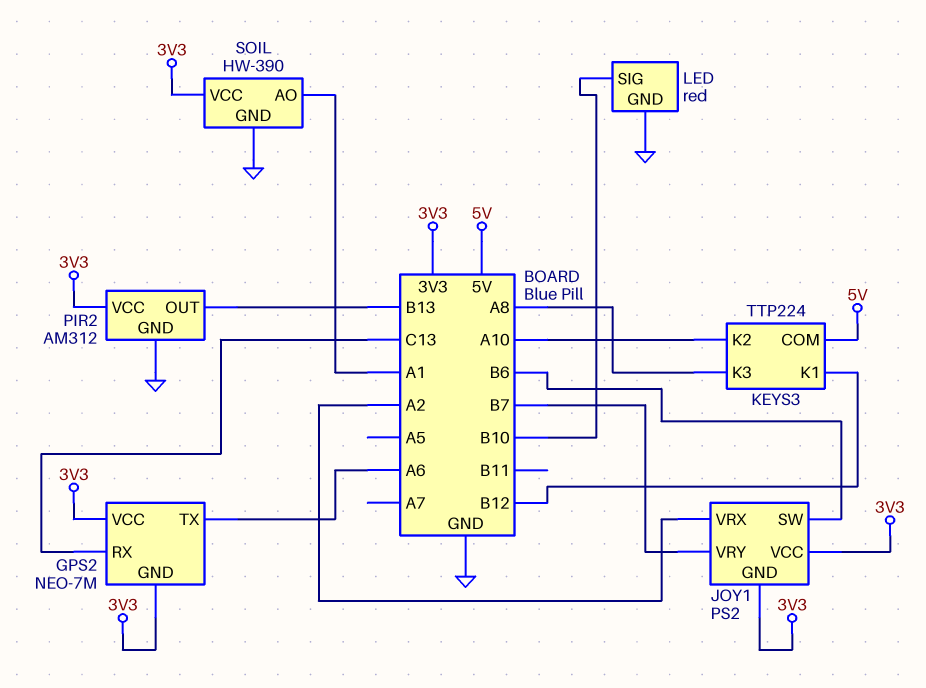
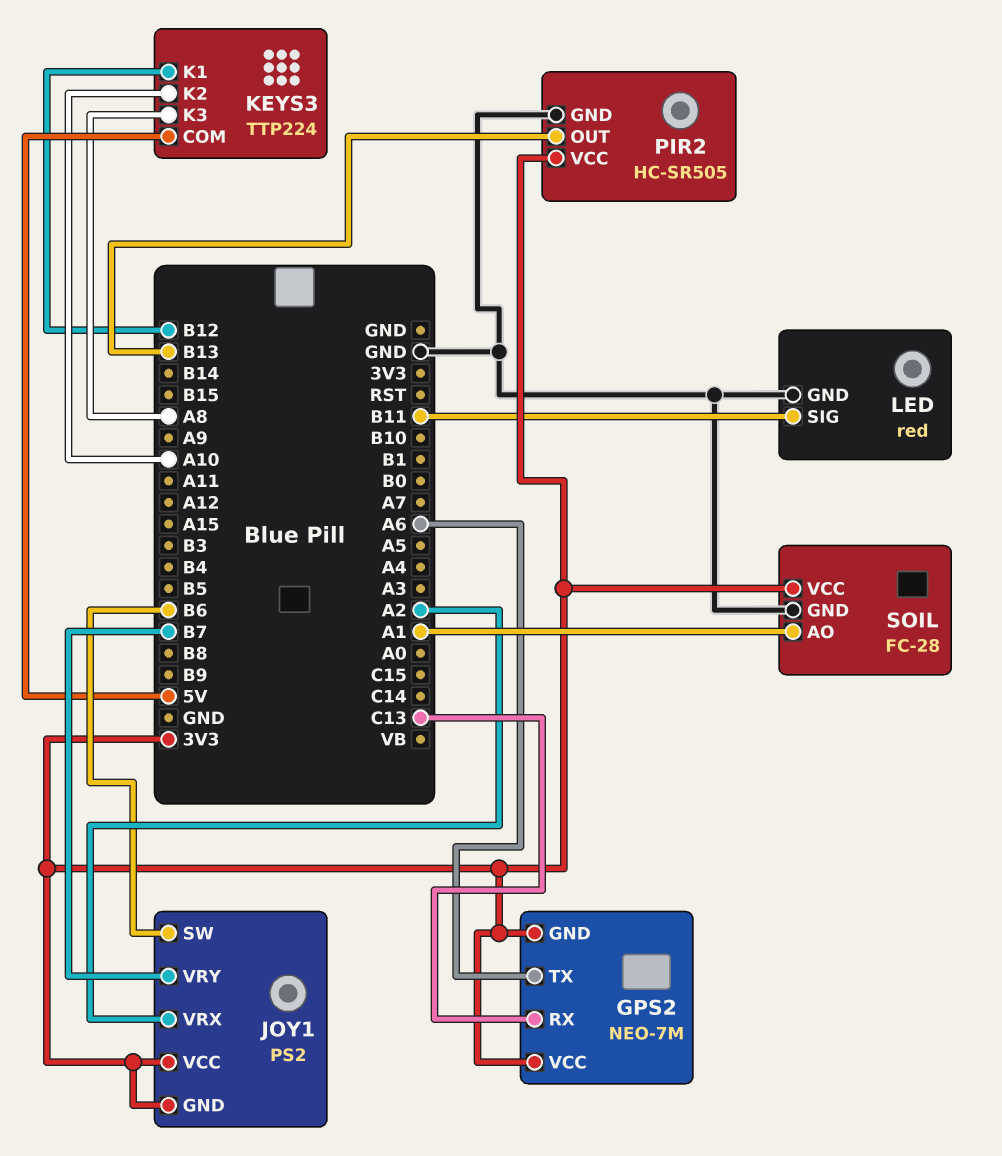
LED pin SIG: B10 -> B11
PIR2: AM312 -> HC-SR505
SOIL: HW-390 -> FC-28

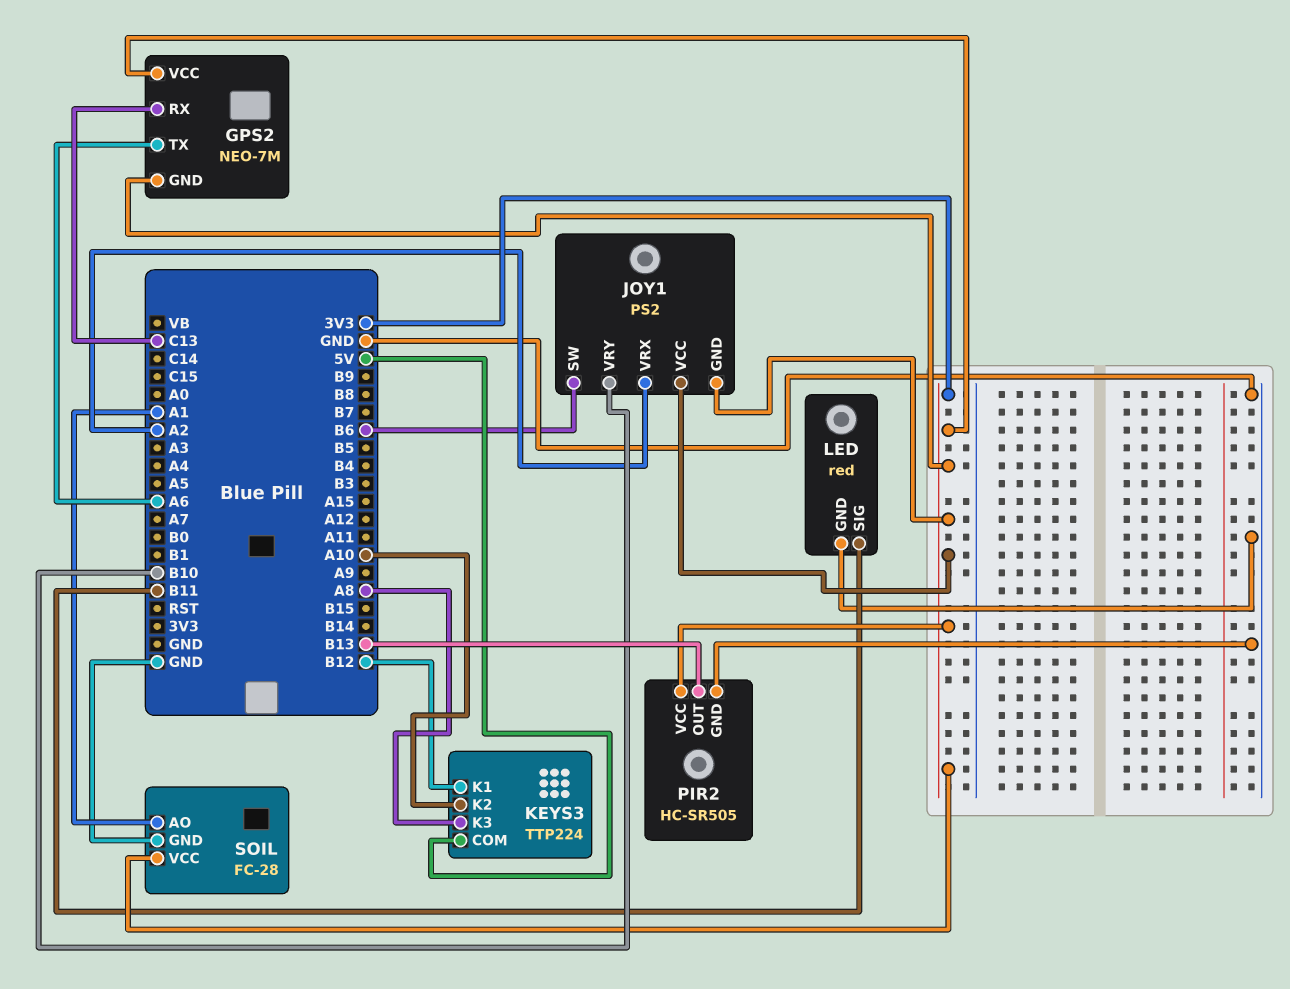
JOY1 pin VRY: B7 -> B10

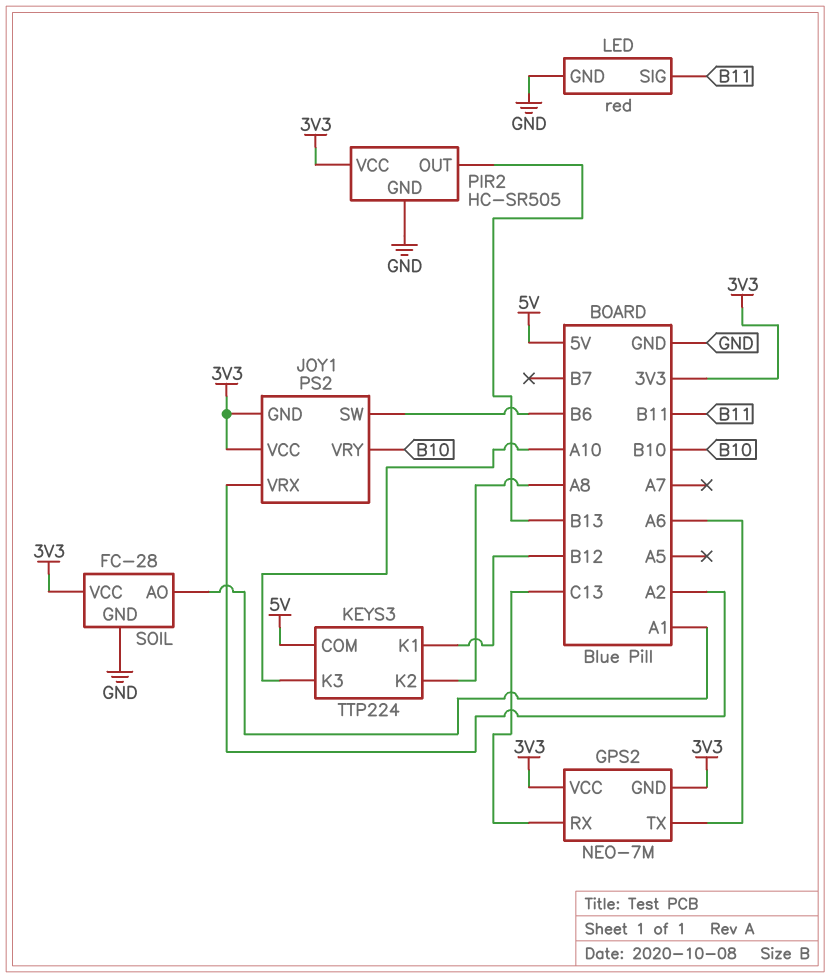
KEYS3 pin K2: A10 -> A8
KEYS3 pin K3: A8 -> A10

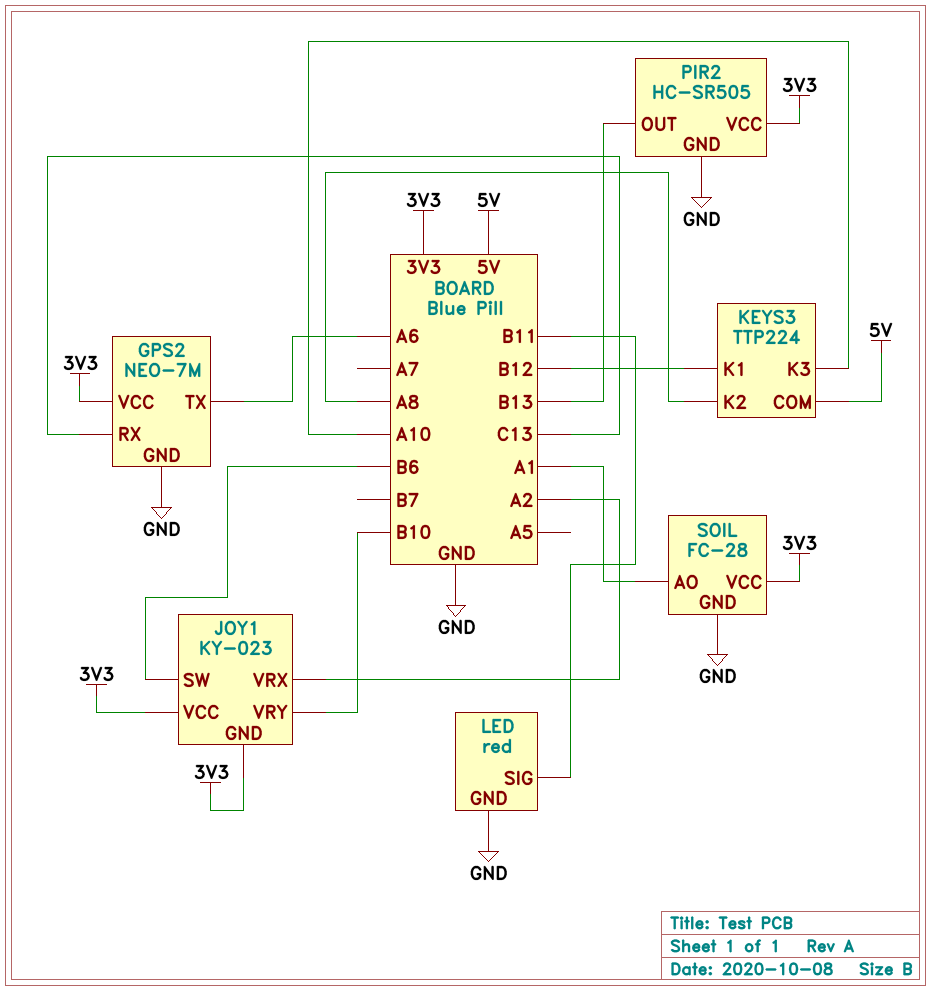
GPS2 pin GND: 3V3 -> GND
JOY1: PS2 -> KY-023

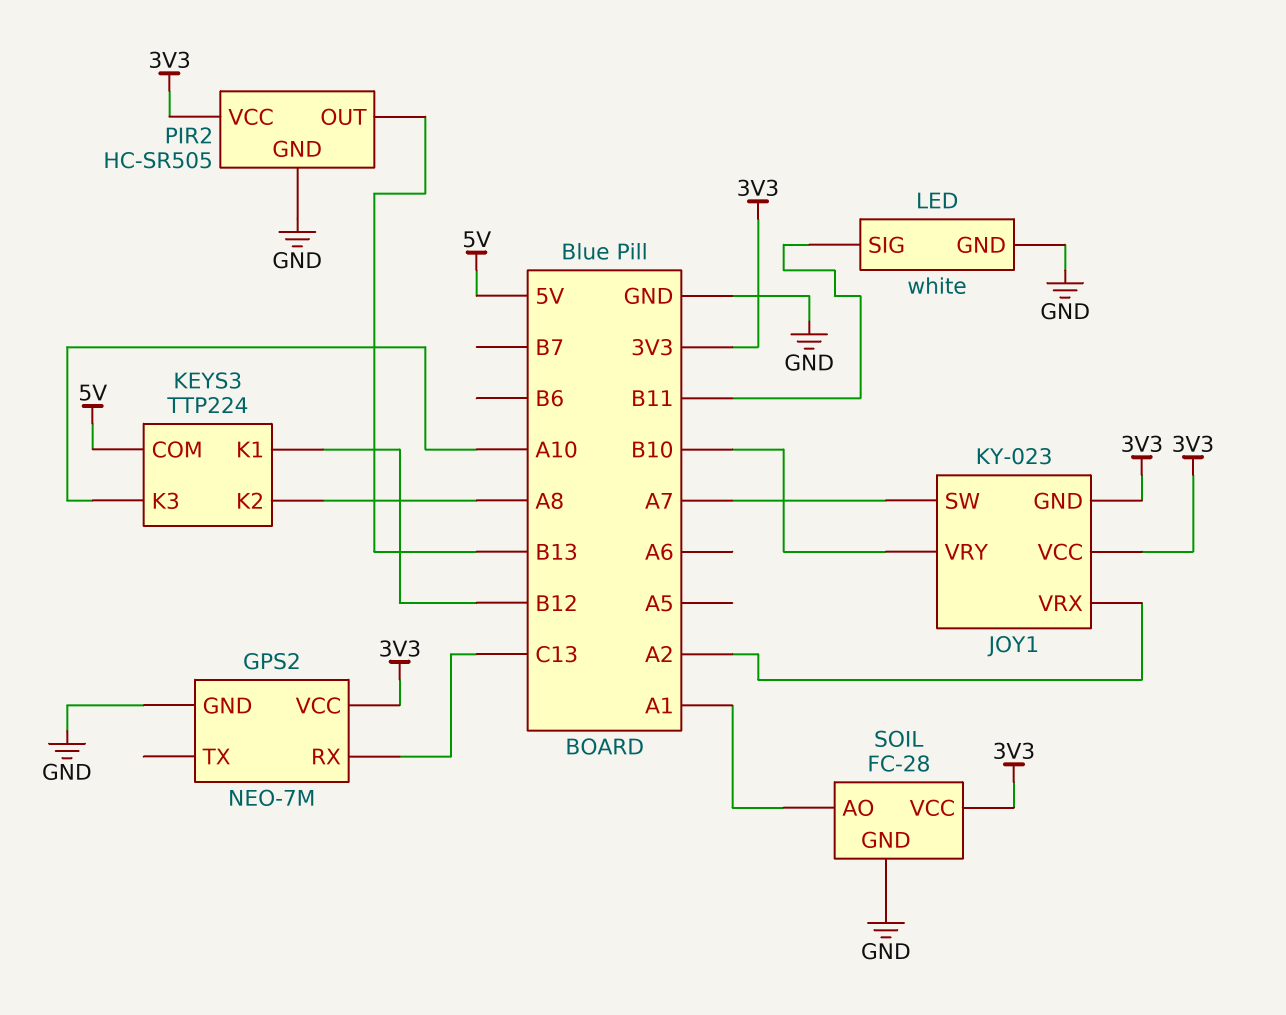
GPS2 pin TX: A6 -> none
JOY1 pin SW: B6 -> A7
LED: red -> white

